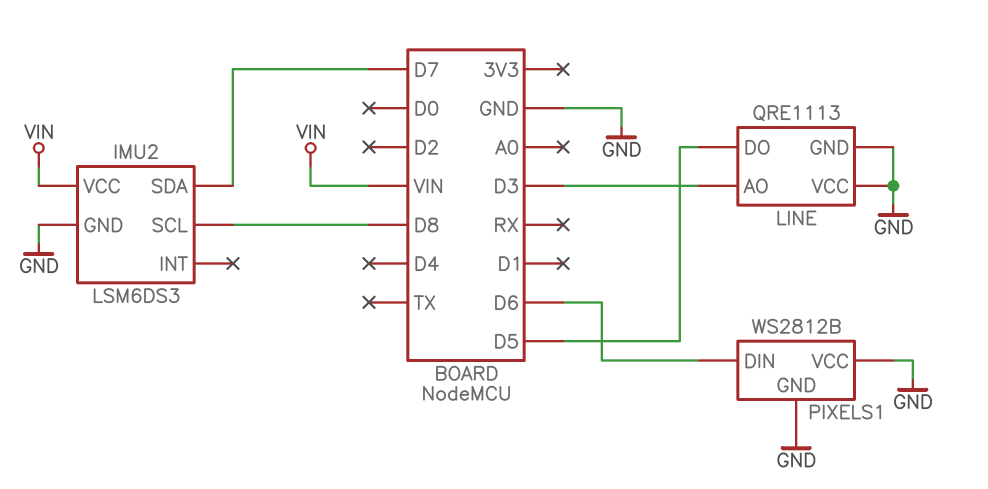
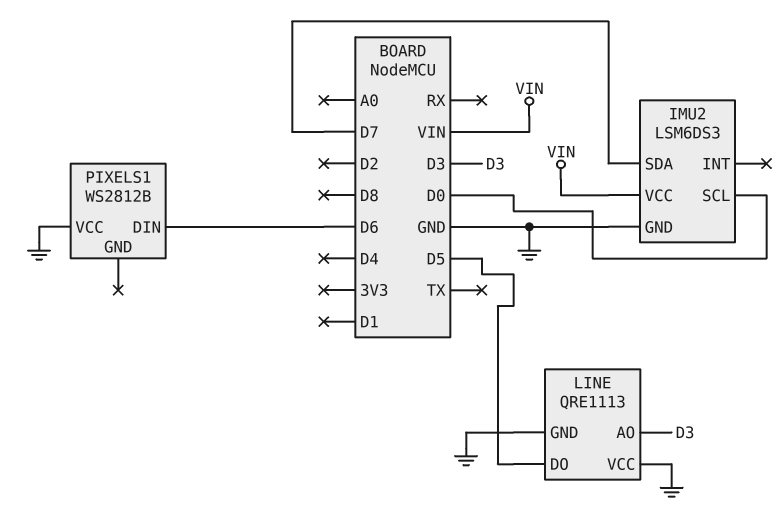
IMU2 pin SCL: D8 -> D0
PIXELS1 pin GND: GND -> none

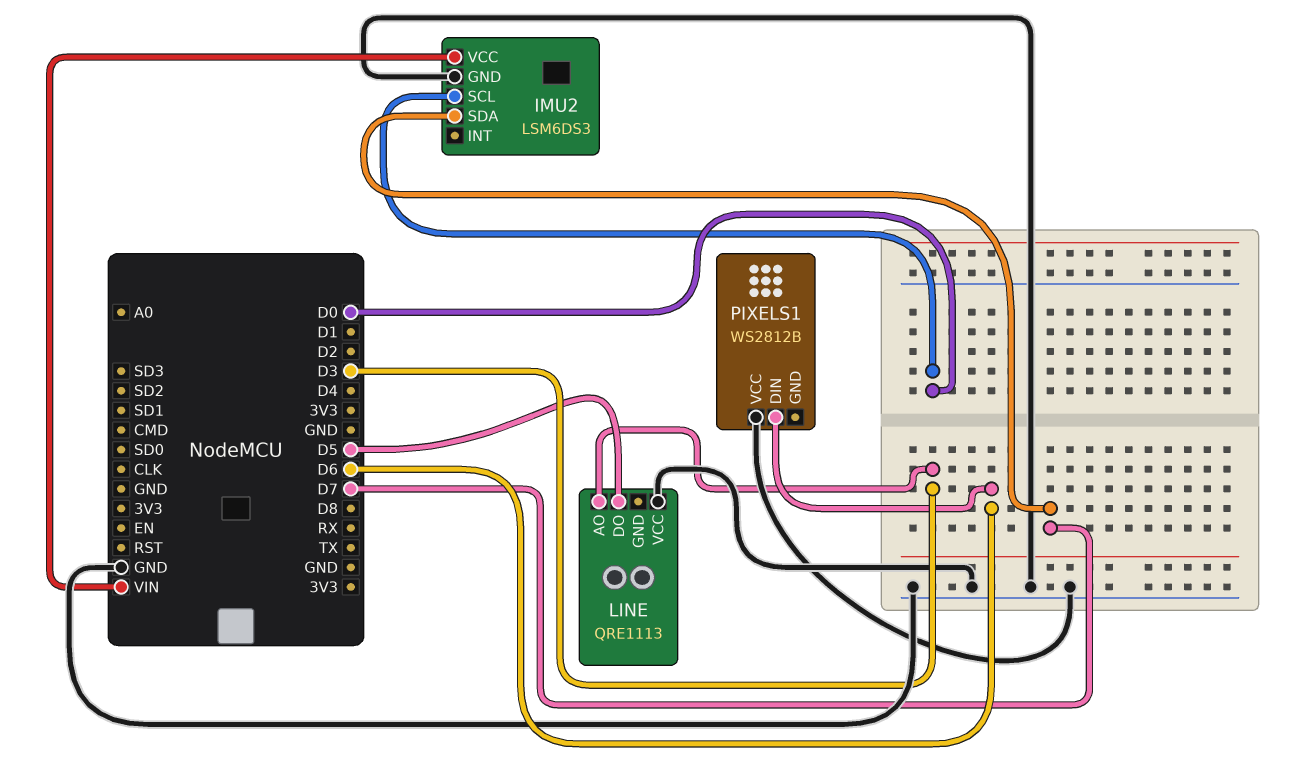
LINE pin GND: GND -> none

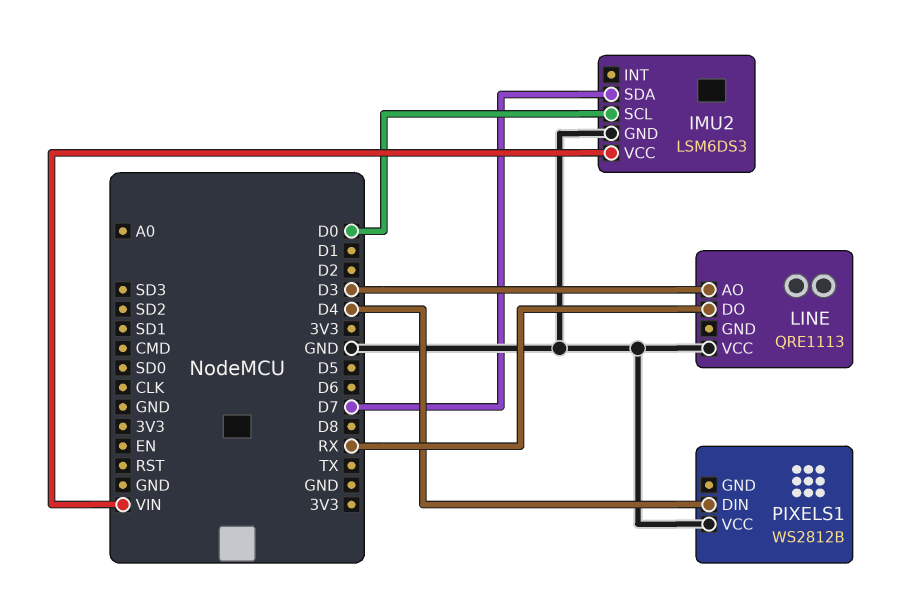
LINE pin DO: D5 -> RX
PIXELS1 pin DIN: D6 -> D4

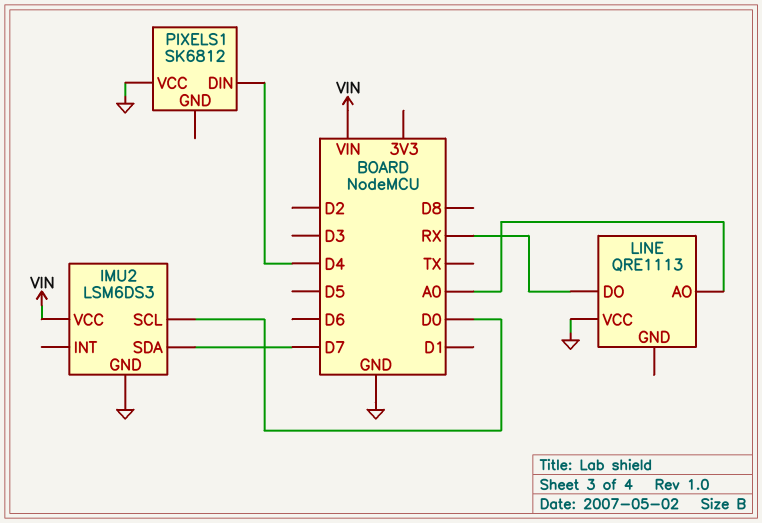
LINE pin AO: D3 -> A0
PIXELS1: WS2812B -> SK6812

